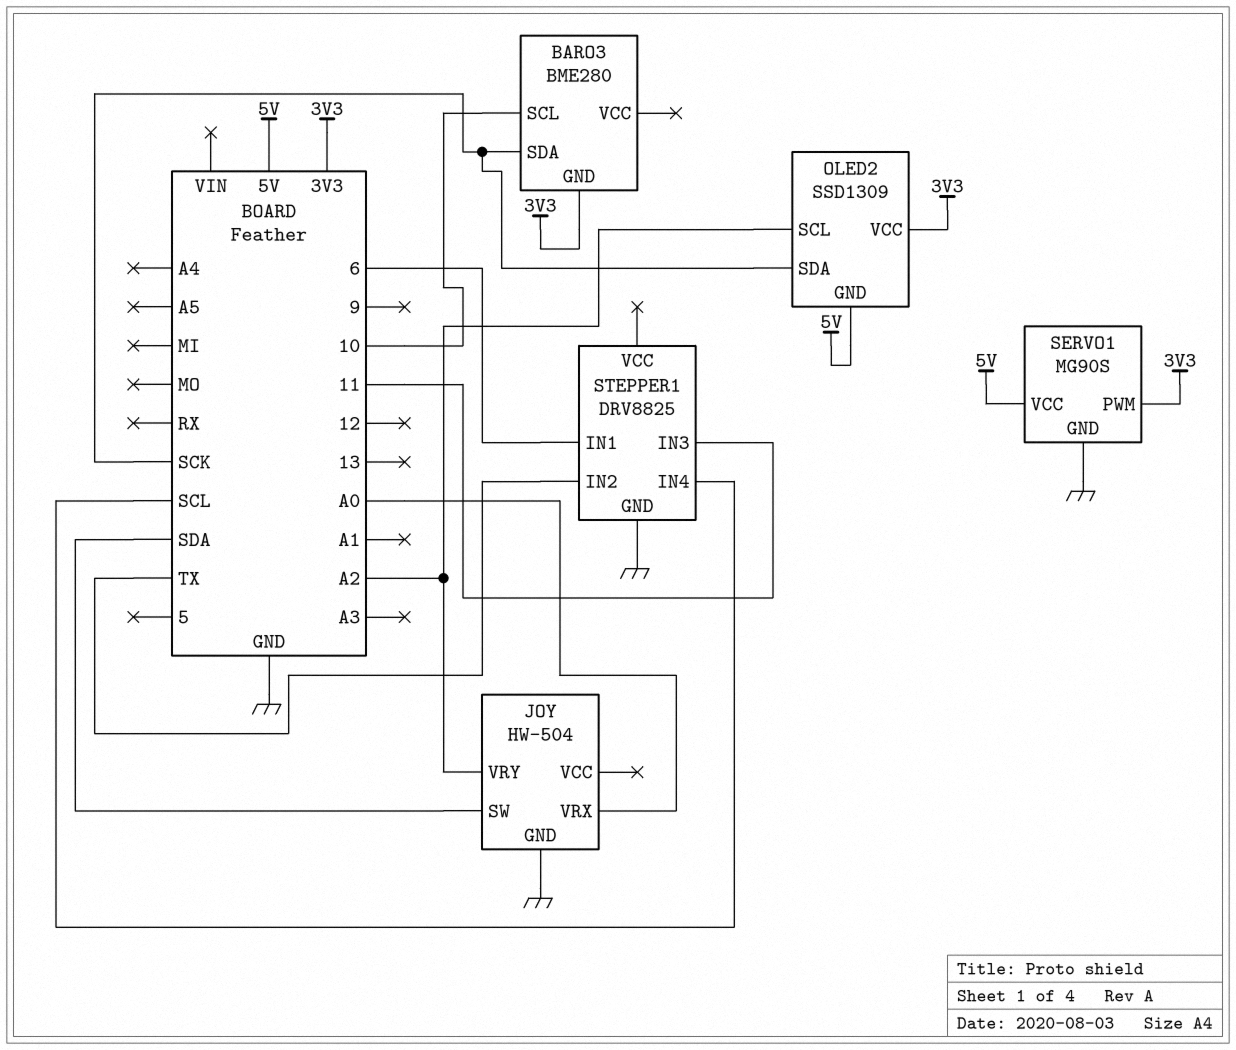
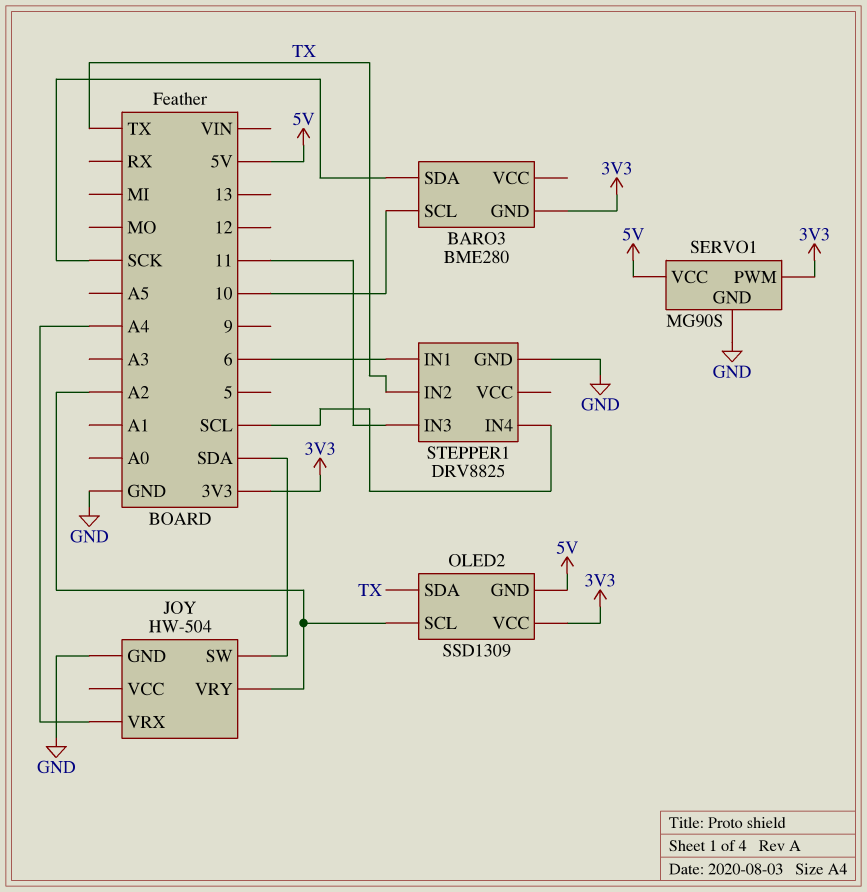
JOY pin VRX: A0 -> A4
OLED2 pin SDA: SCK -> TX

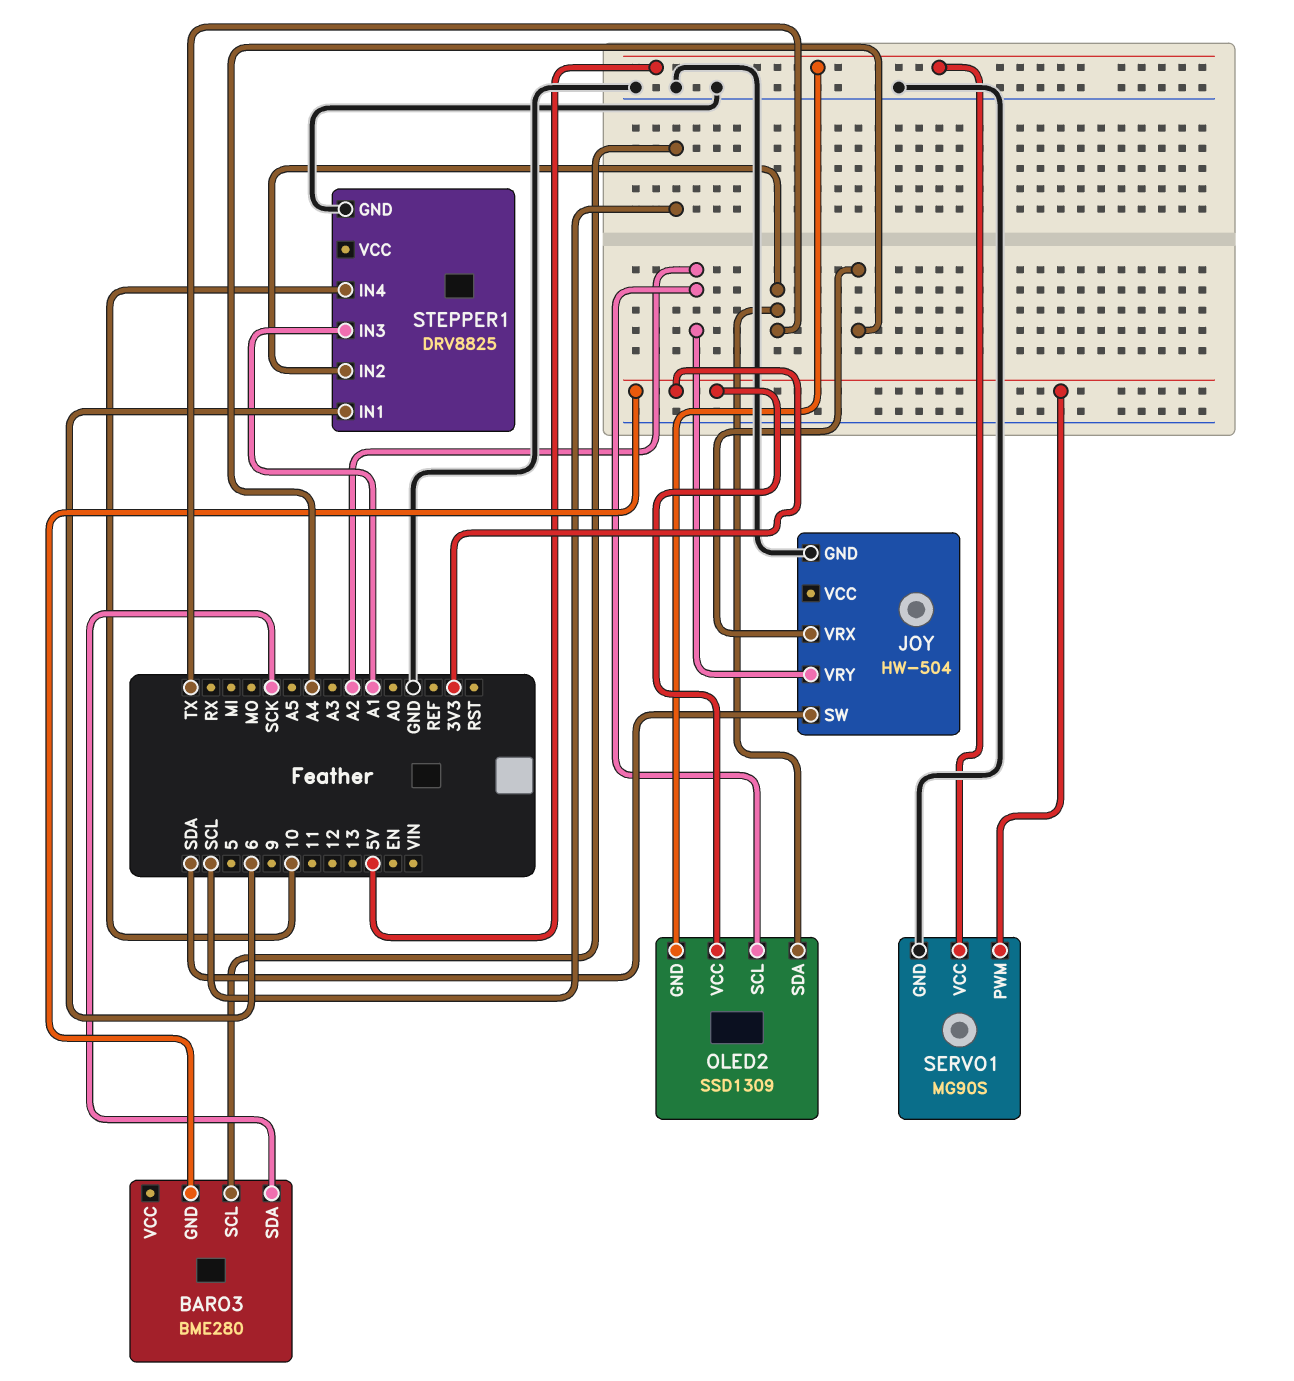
BARO3 pin SCL: 10 -> SCL
STEPPER1 pin IN3: 11 -> A1
STEPPER1 pin IN4: SCL -> 10

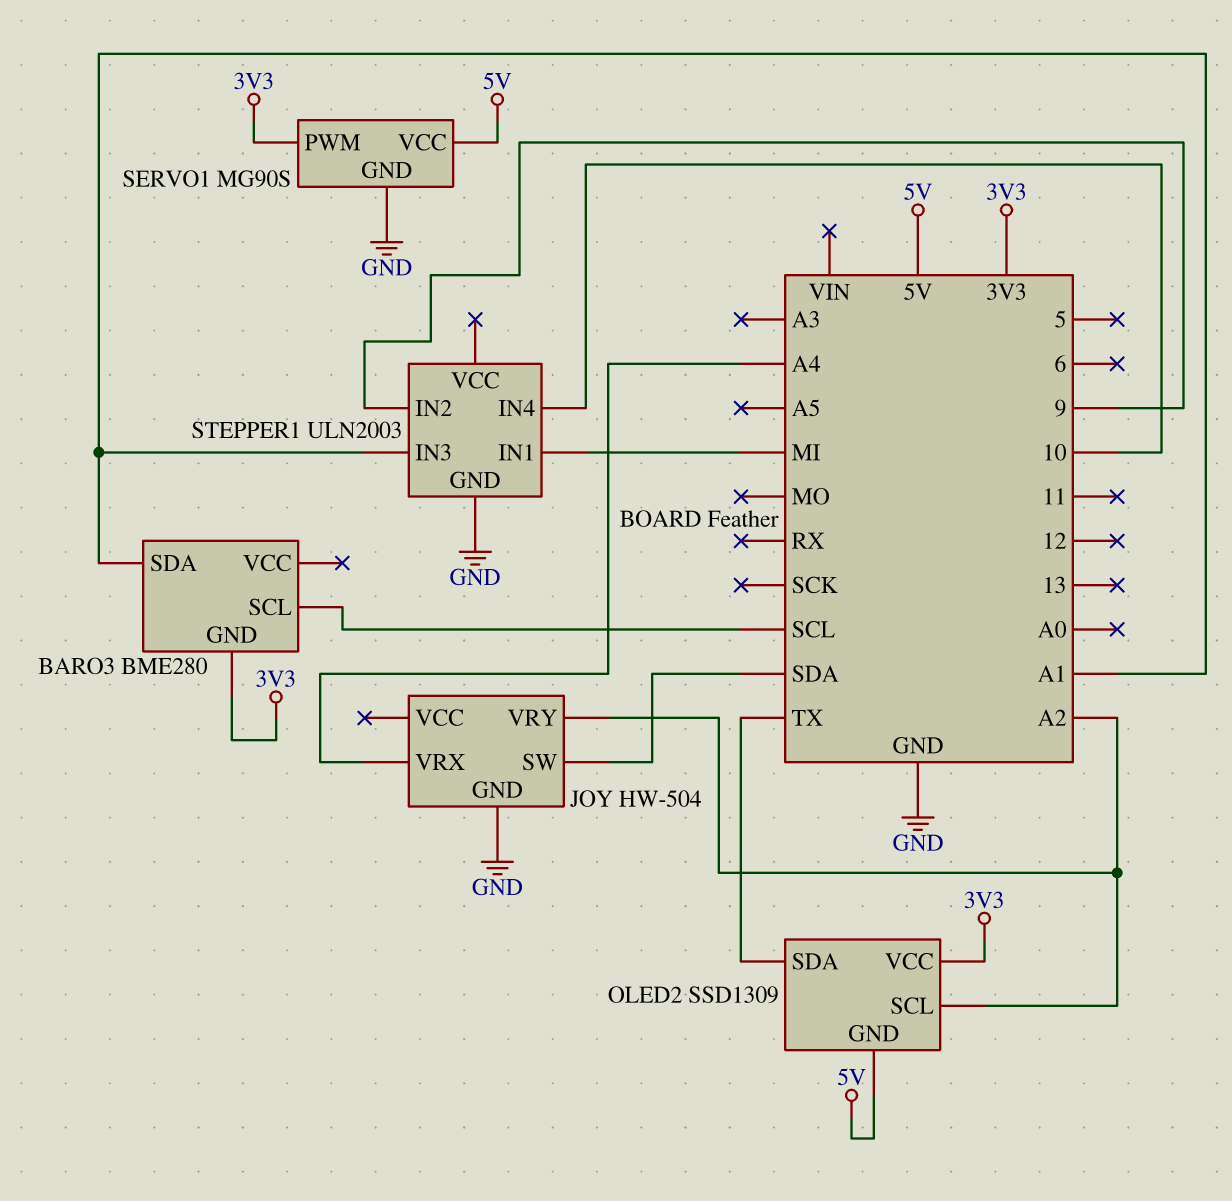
BARO3 pin SDA: SCK -> A1
STEPPER1: DRV8825 -> ULN2003
STEPPER1 pin IN1: 6 -> MI
STEPPER1 pin IN2: TX -> 9

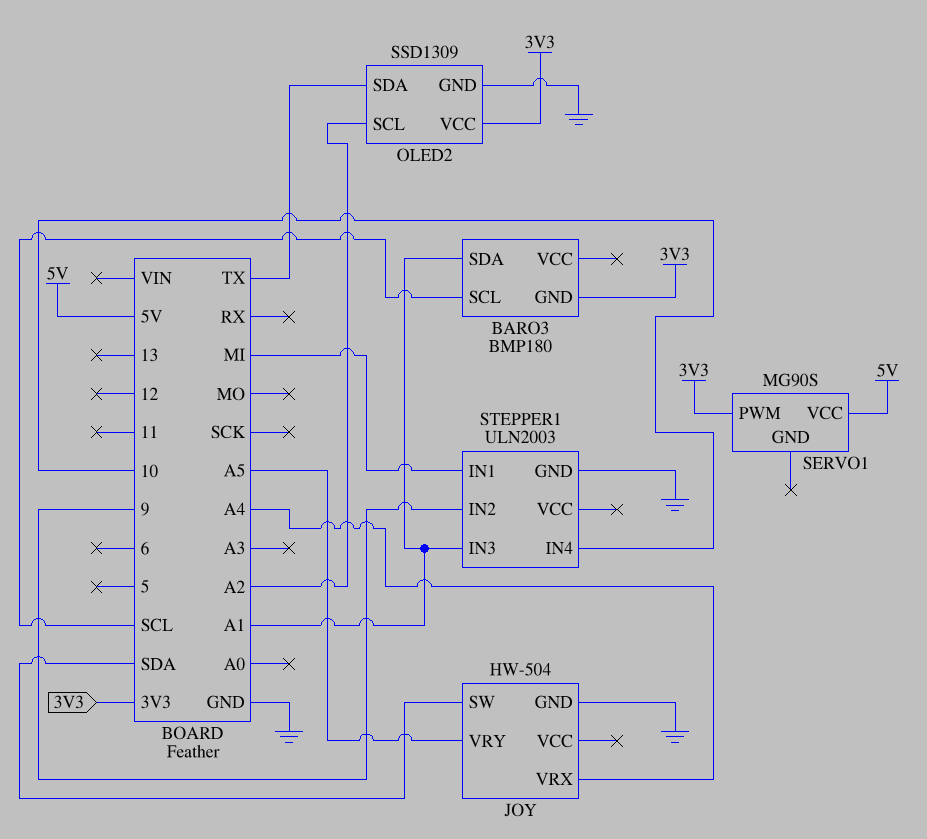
BARO3: BME280 -> BMP180
JOY pin VRY: A2 -> A5
OLED2 pin GND: 5V -> GND
SERVO1 pin GND: GND -> none

